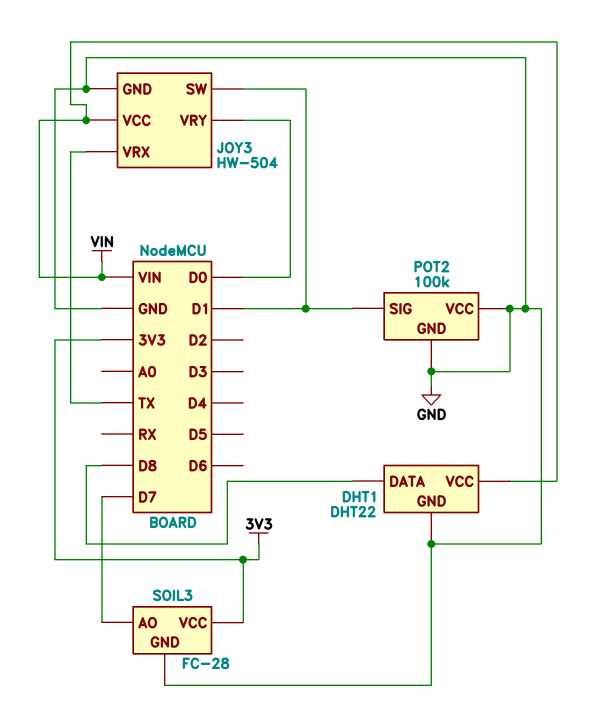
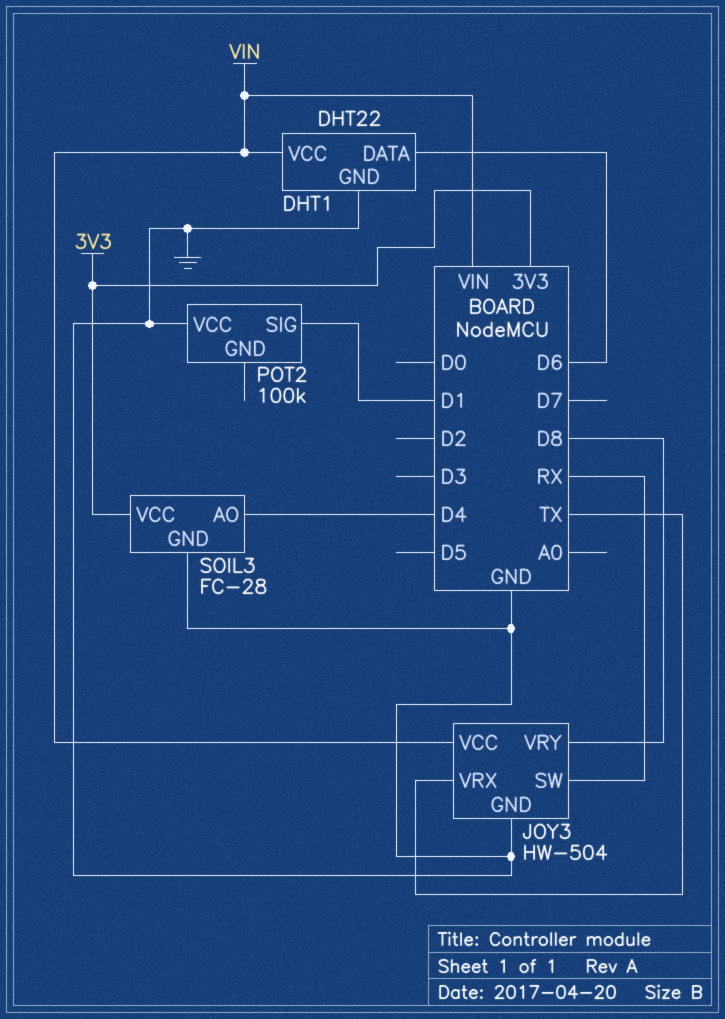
DHT1 pin DATA: D8 -> D6
JOY3 pin SW: D1 -> RX
JOY3 pin VRY: D0 -> D8
POT2 pin GND: GND -> none
SOIL3 pin AO: D7 -> D4

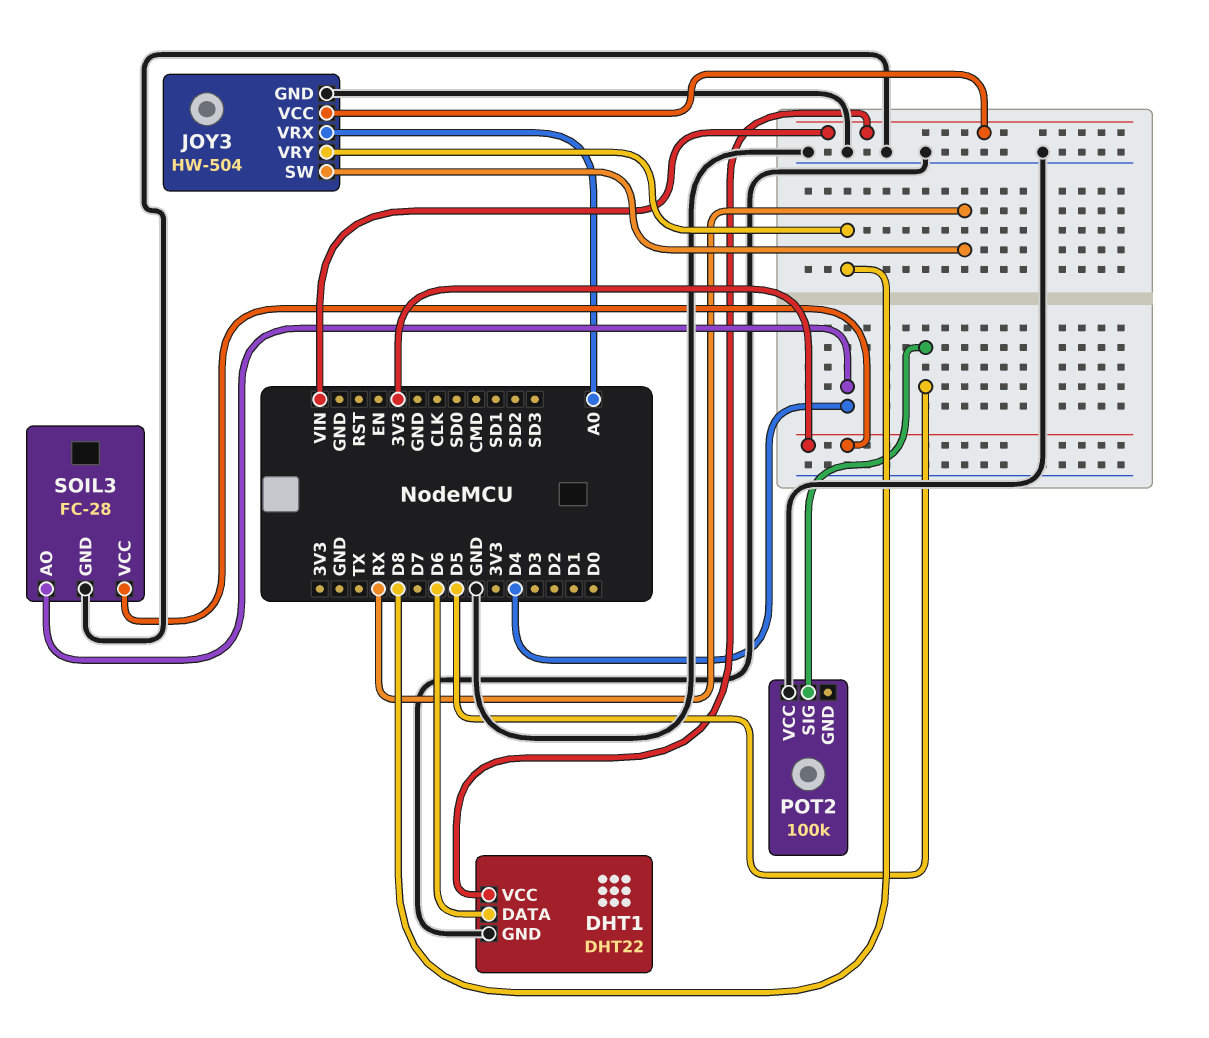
JOY3 pin VRX: TX -> A0
POT2 pin SIG: D1 -> D5

